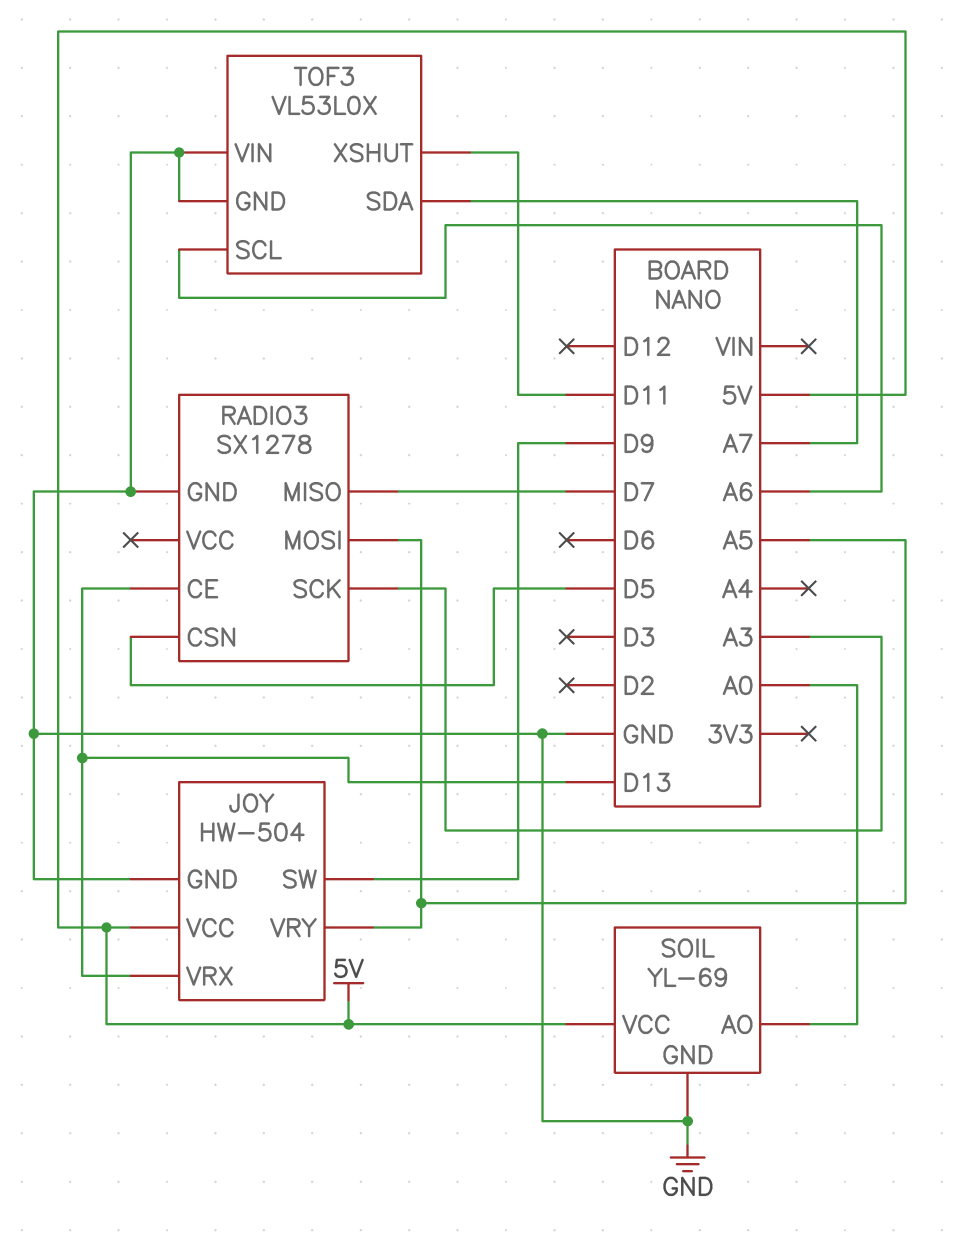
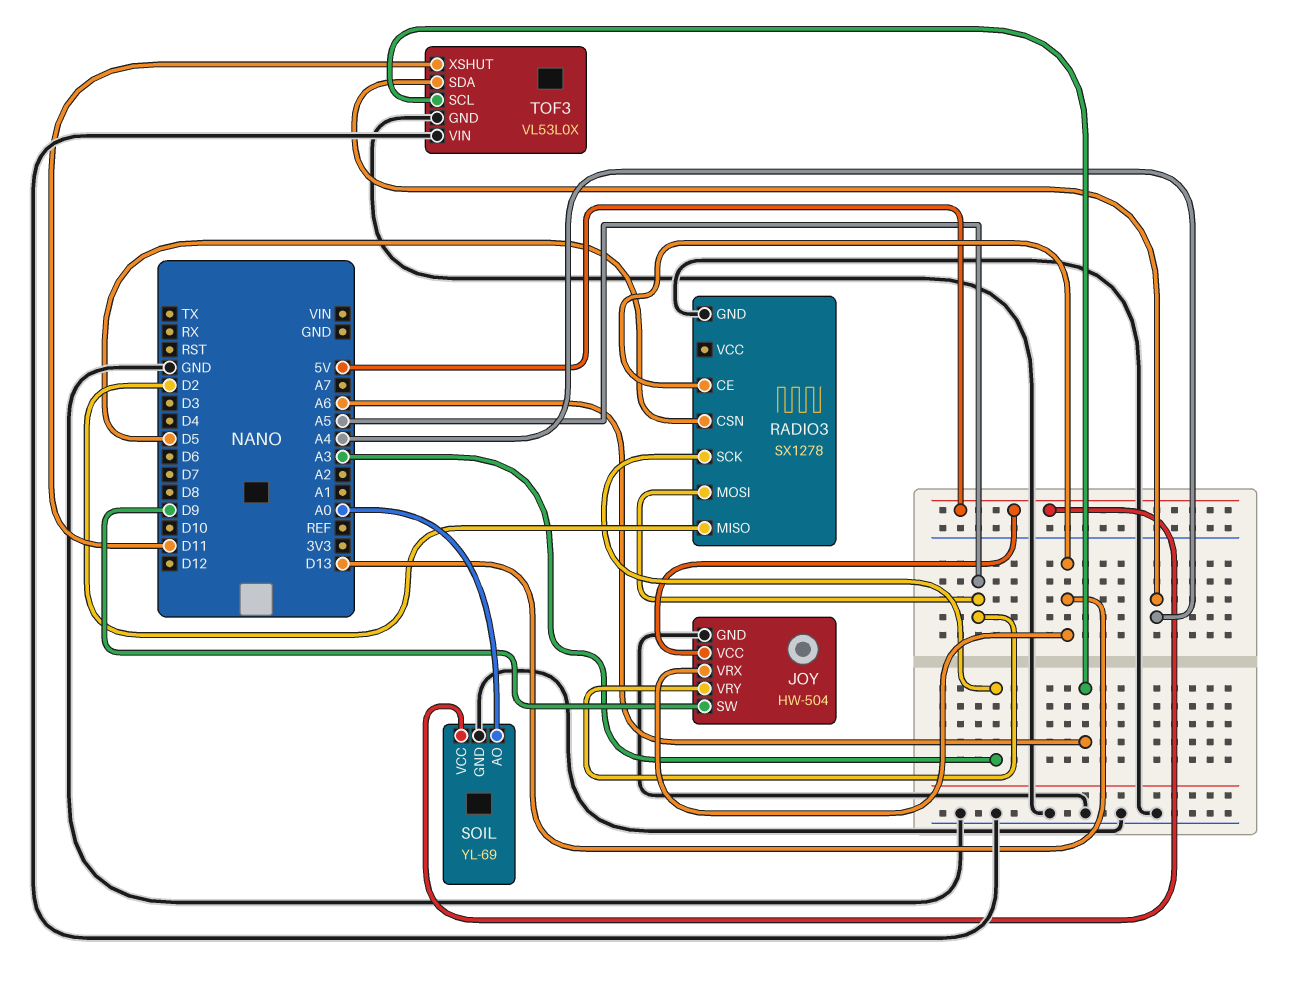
RADIO3 pin MISO: D7 -> D2
TOF3 pin SDA: A7 -> A4

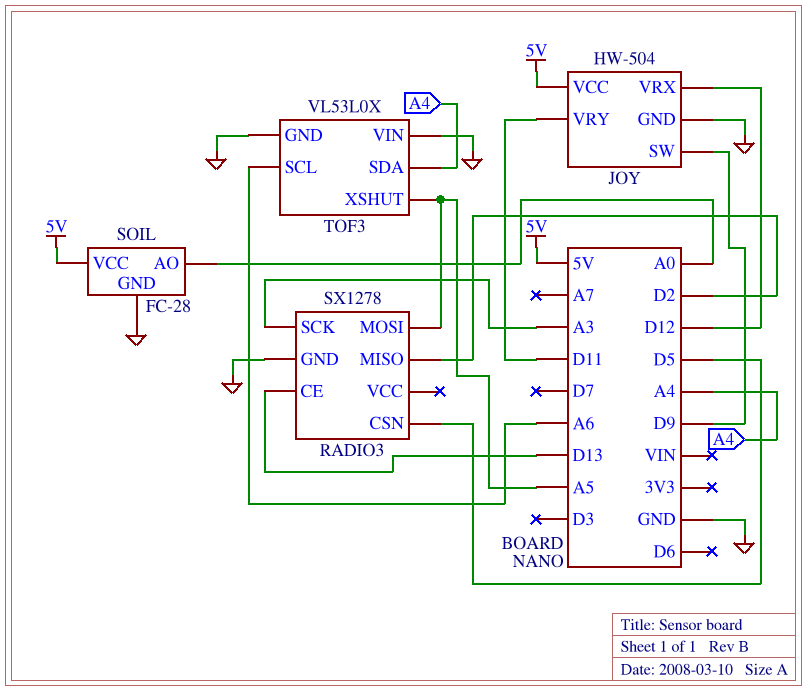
JOY pin VRX: D13 -> D12
JOY pin VRY: A5 -> D11
SOIL: YL-69 -> FC-28
TOF3 pin XSHUT: D11 -> A5

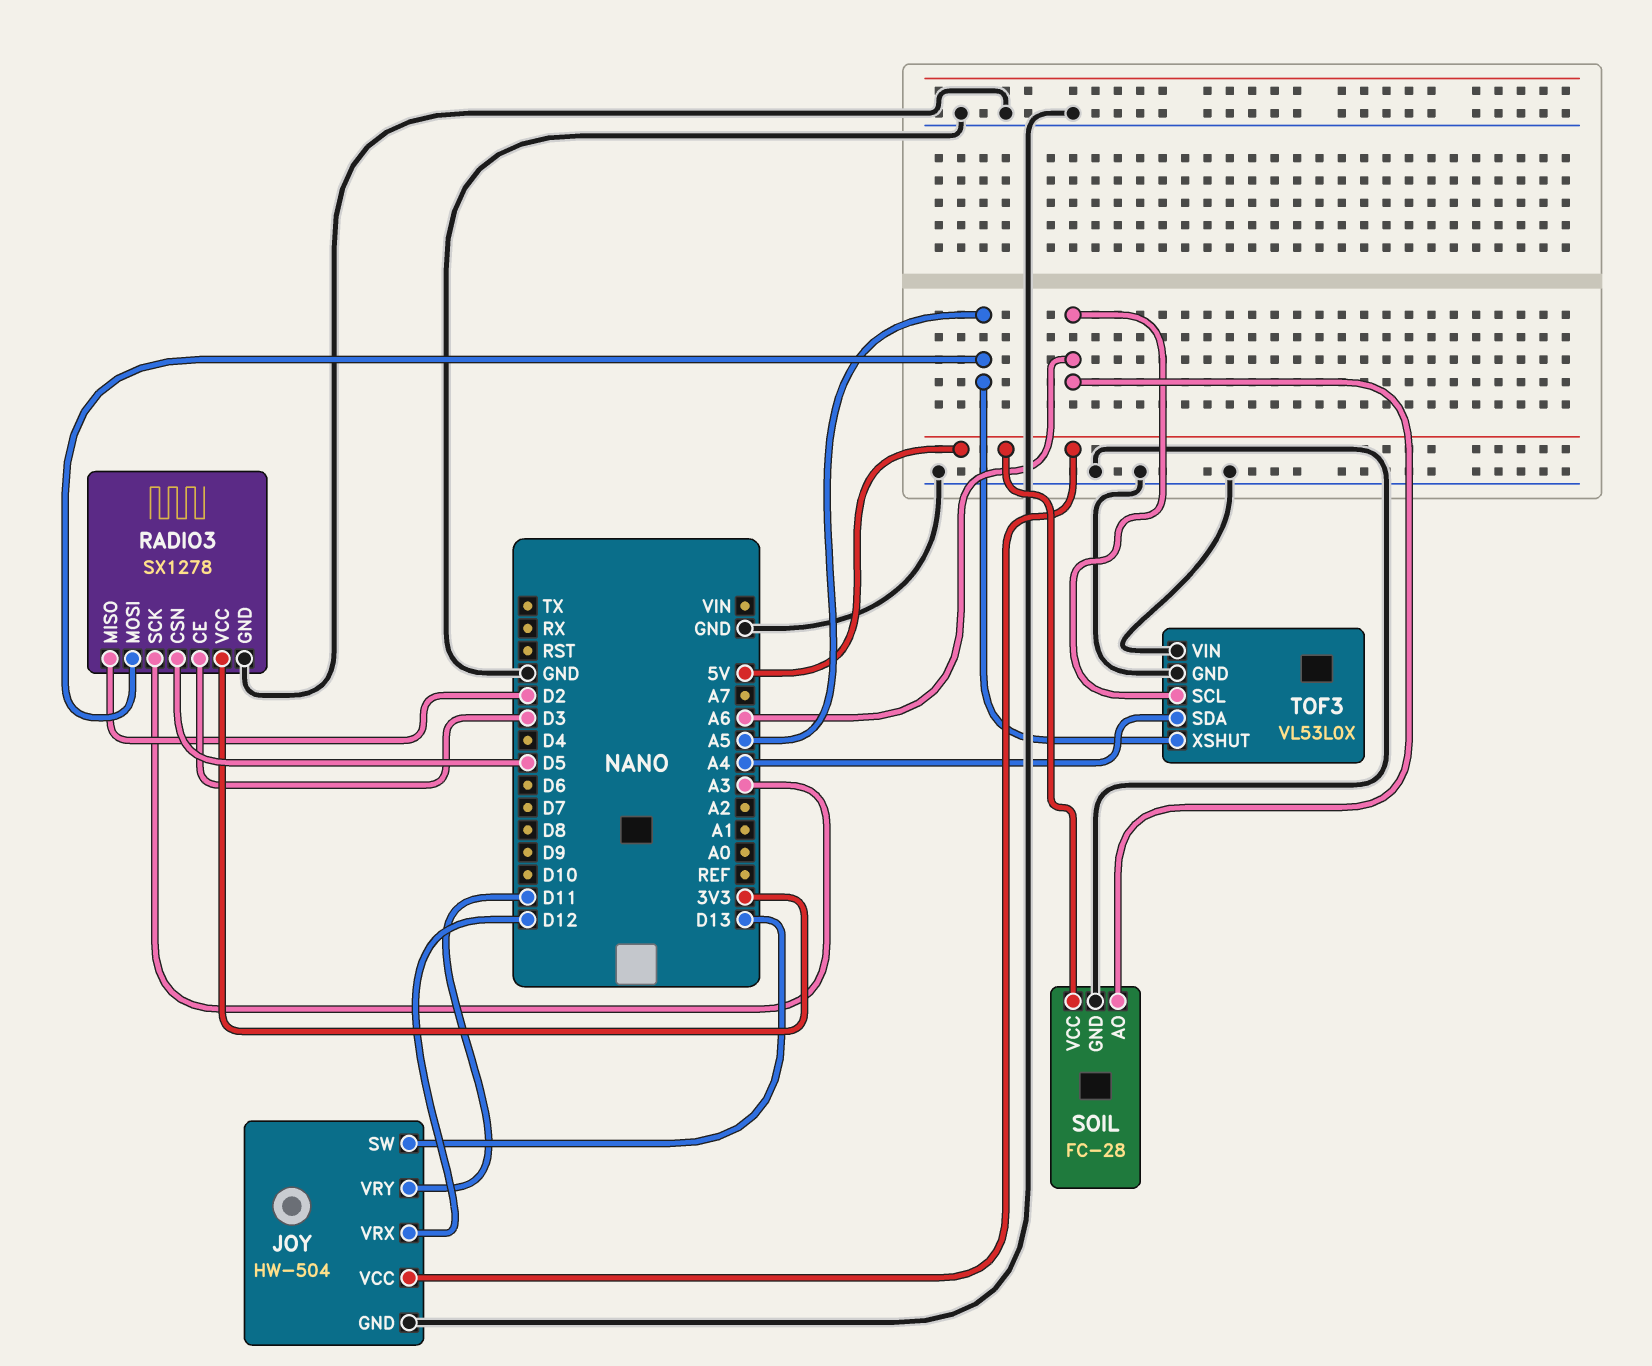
JOY pin SW: D9 -> D13
RADIO3 pin CE: D13 -> D3
RADIO3 pin VCC: none -> 3V3
SOIL pin AO: A0 -> A6

